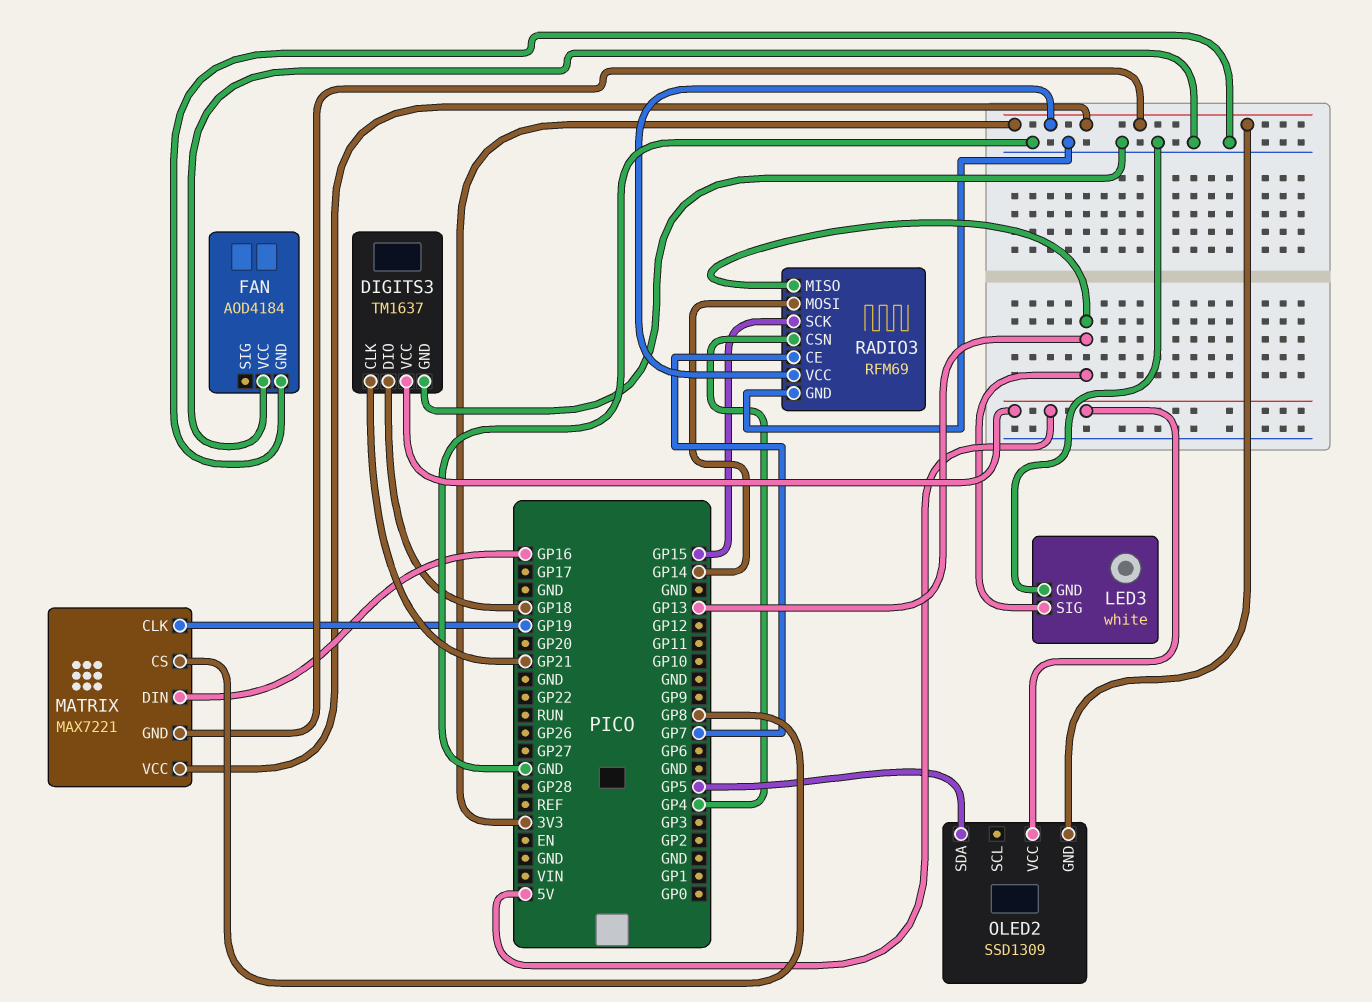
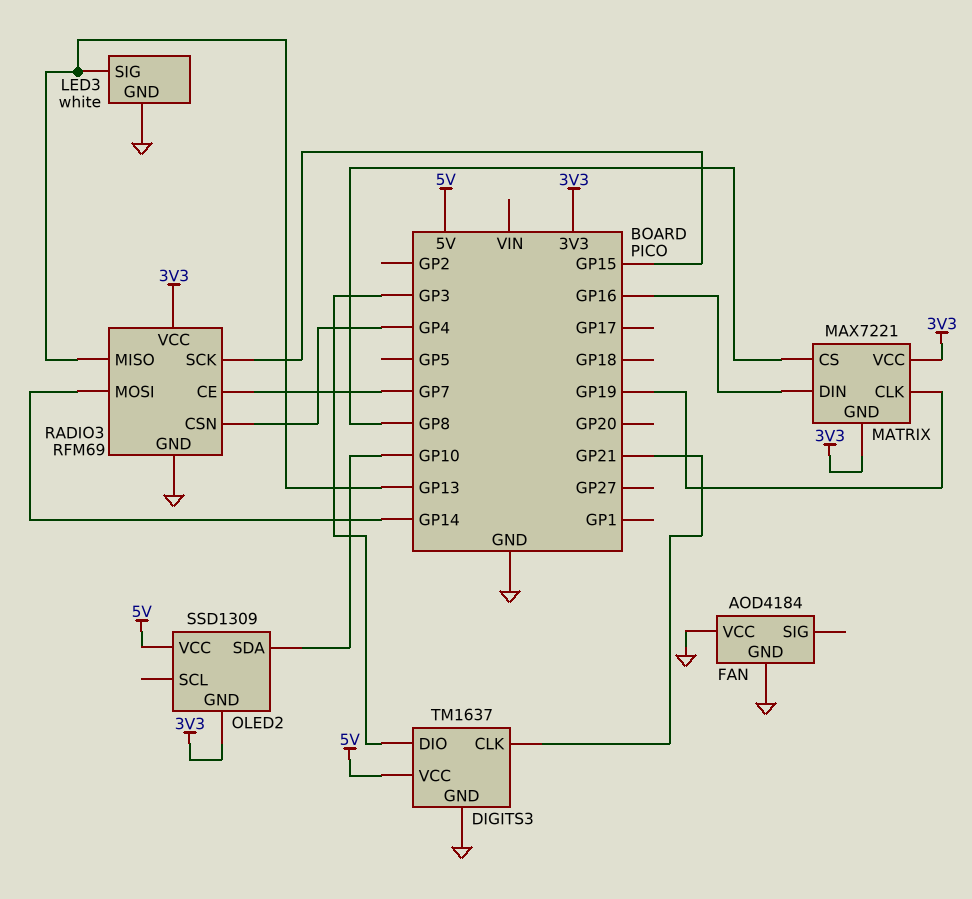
DIGITS3 pin DIO: GP18 -> GP3
OLED2 pin SDA: GP5 -> GP10

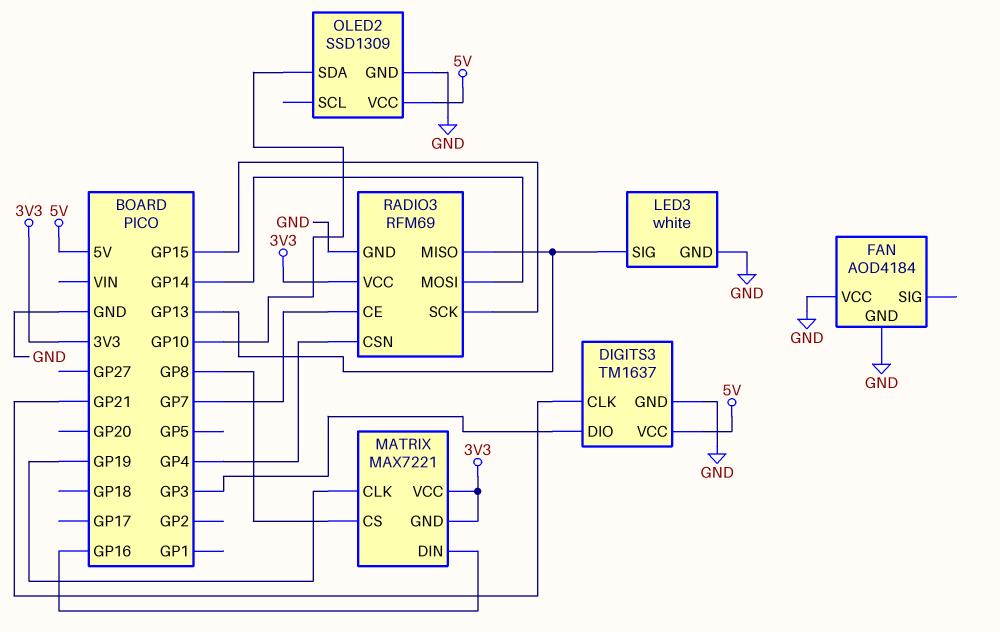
OLED2 pin GND: 3V3 -> GND

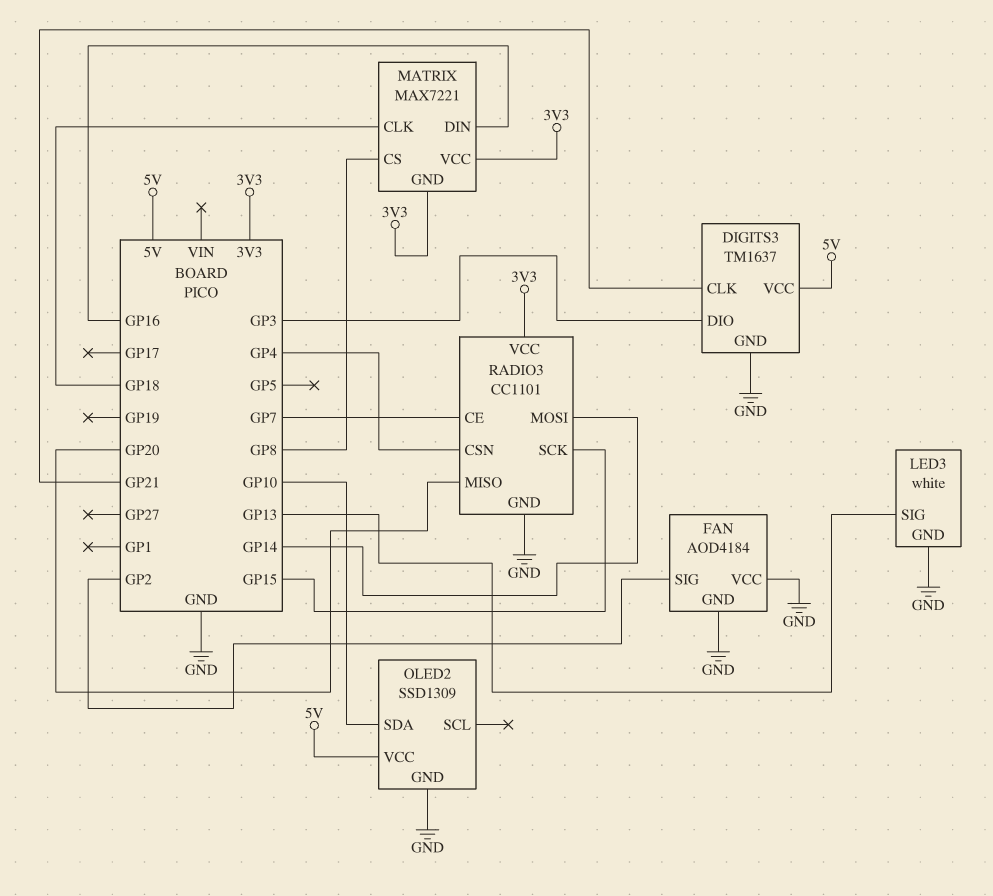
FAN pin SIG: none -> GP2
MATRIX pin CLK: GP19 -> GP18
RADIO3: RFM69 -> CC1101
RADIO3 pin MISO: GP13 -> GP20

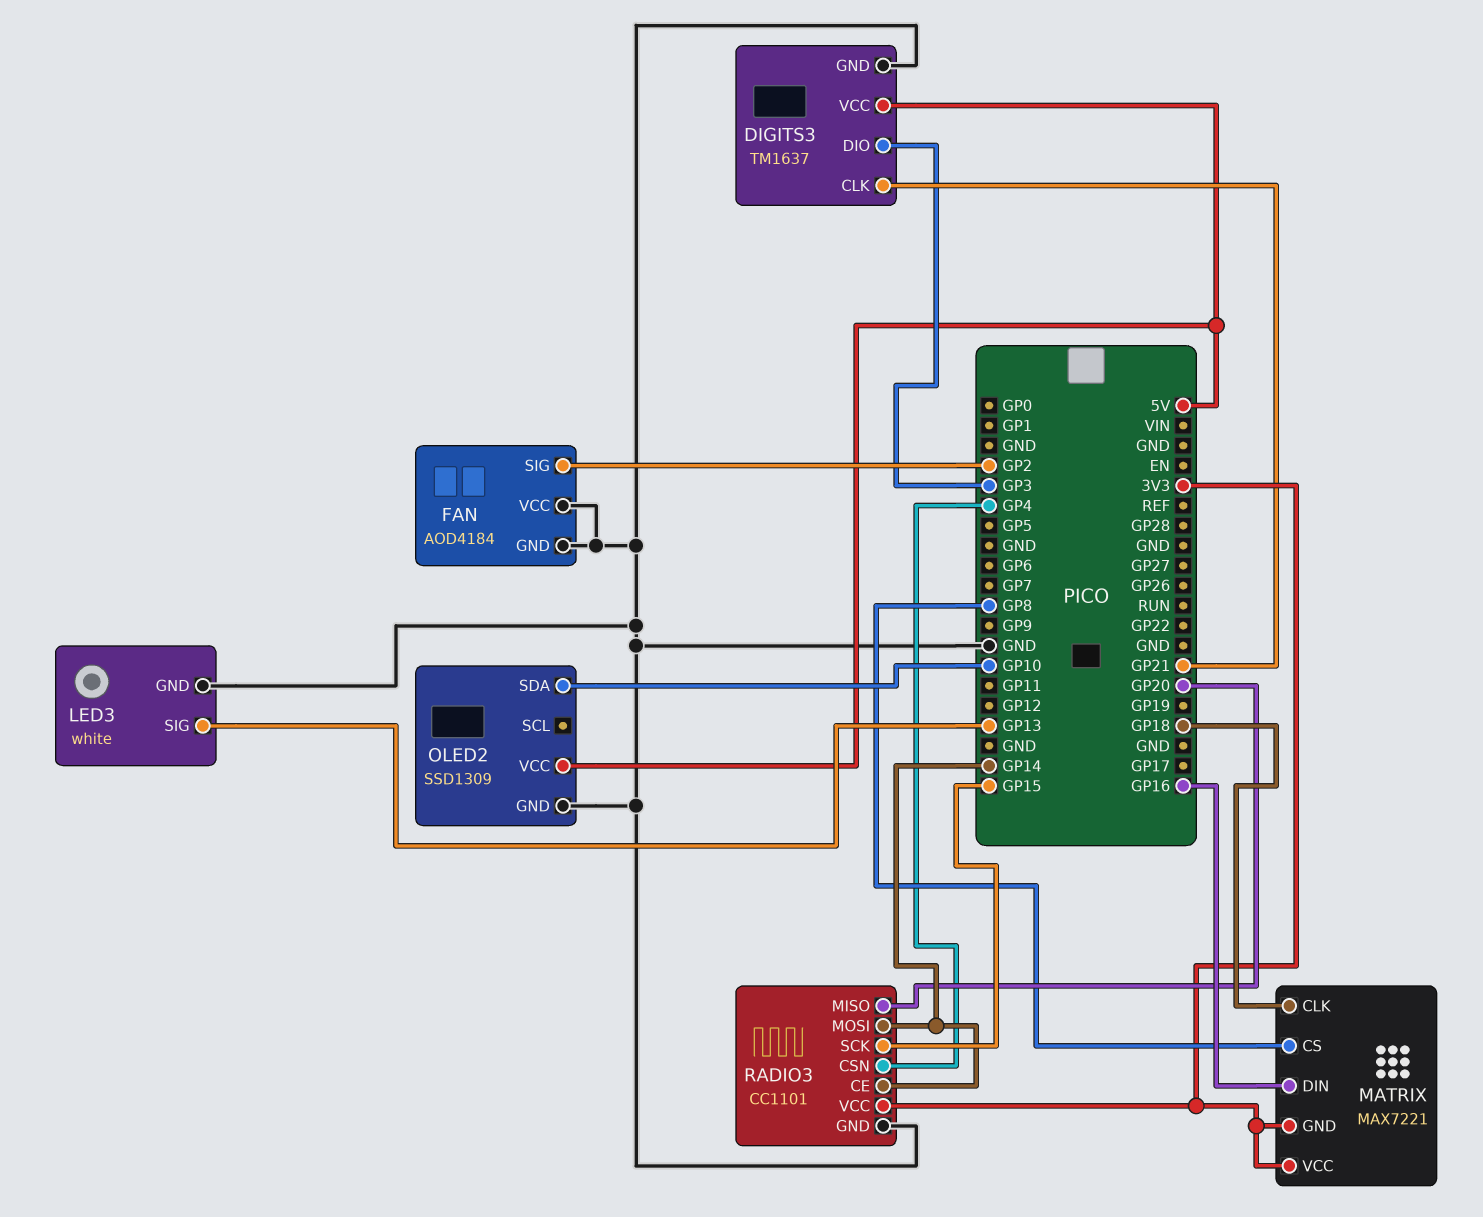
RADIO3 pin CE: GP7 -> GP14

